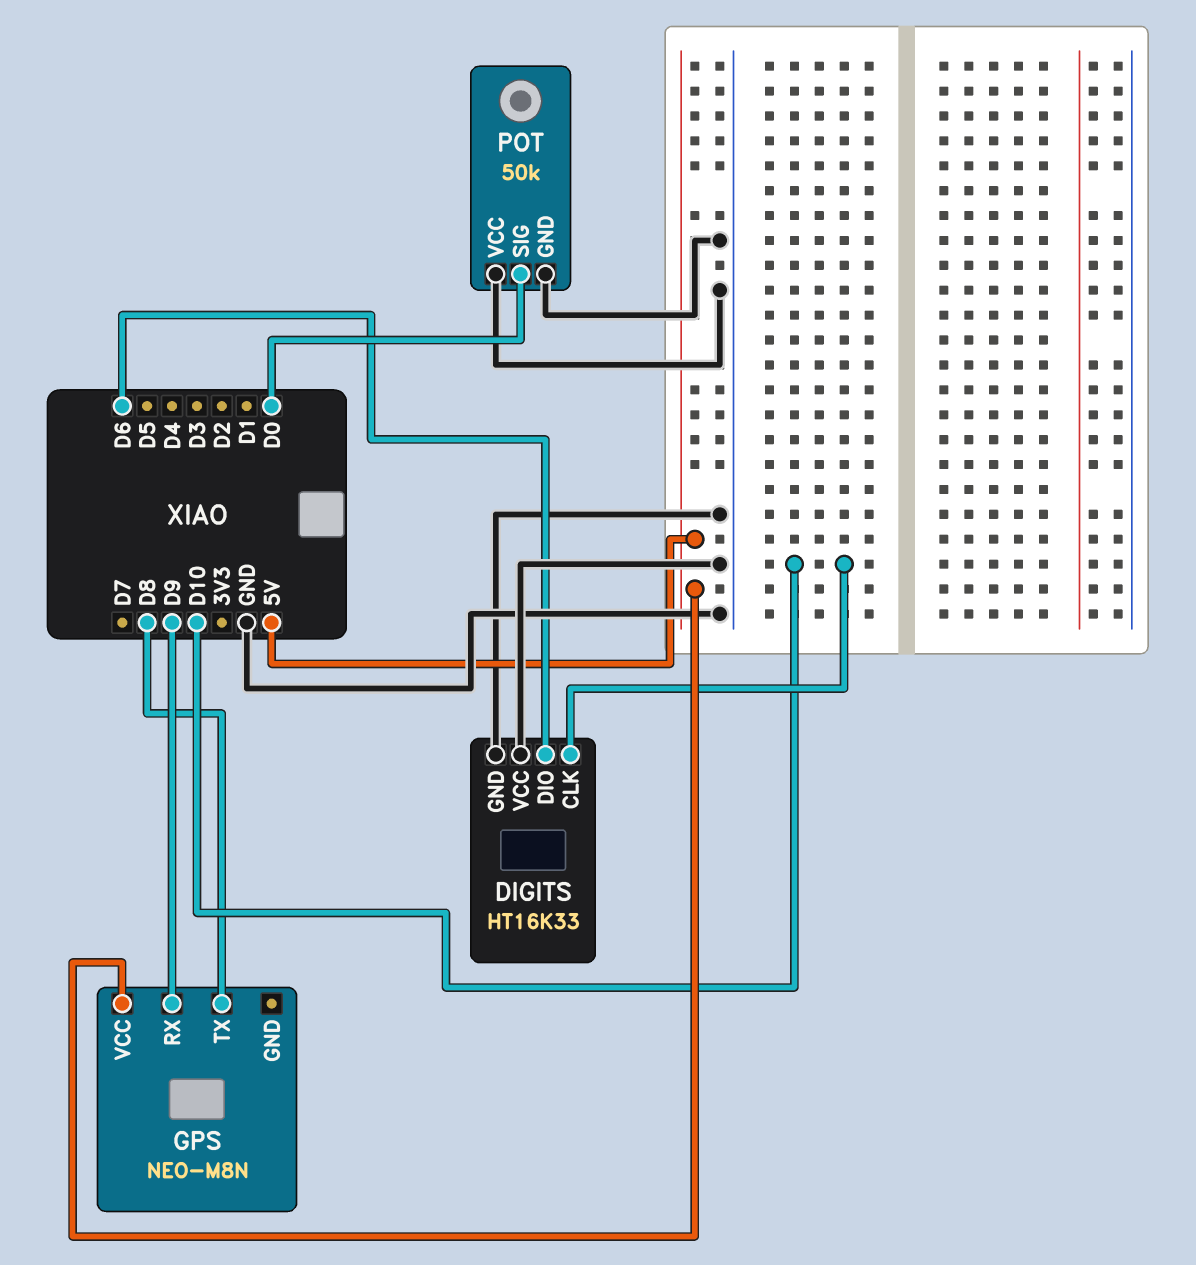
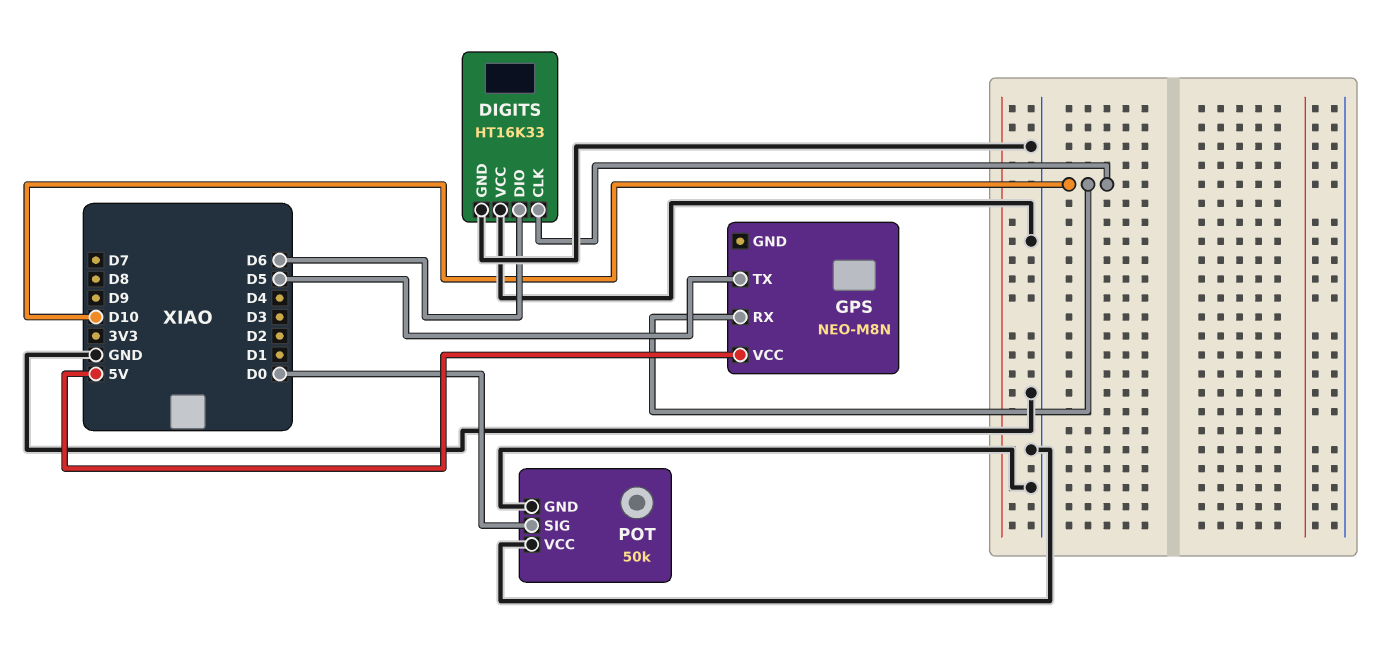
GPS pin RX: D9 -> D10
GPS pin TX: D8 -> D5

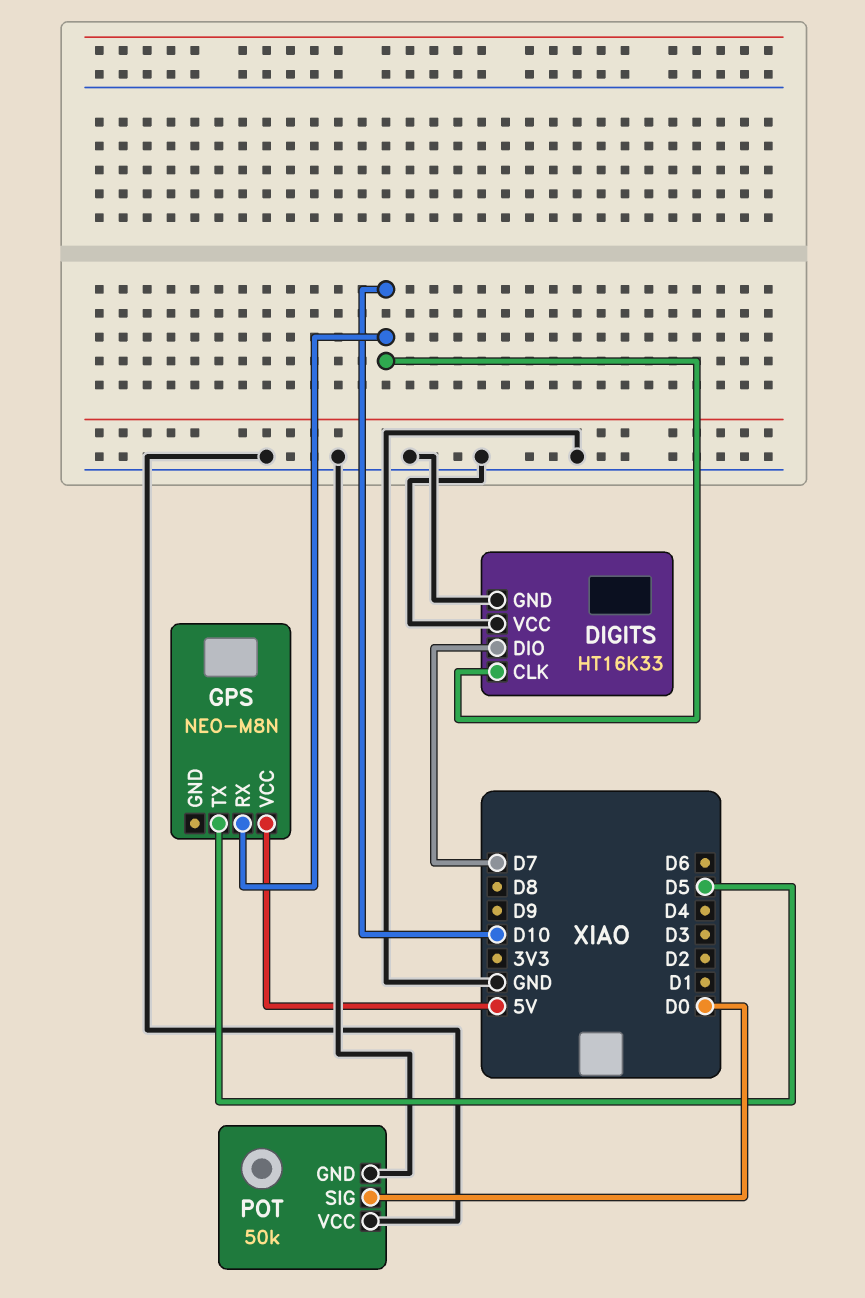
DIGITS pin DIO: D6 -> D7

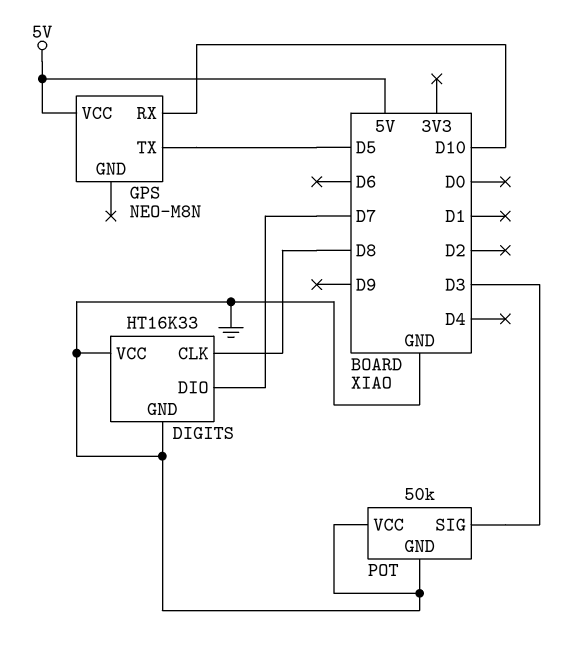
DIGITS pin CLK: D10 -> D8
POT pin SIG: D0 -> D3

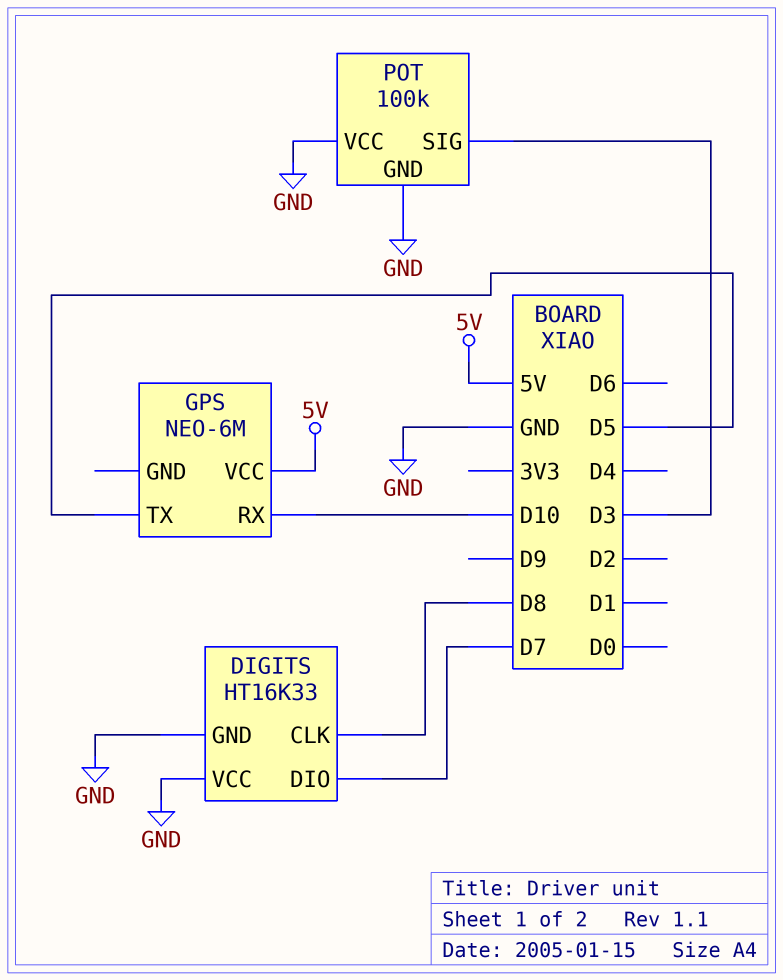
GPS: NEO-M8N -> NEO-6M
POT: 50k -> 100k

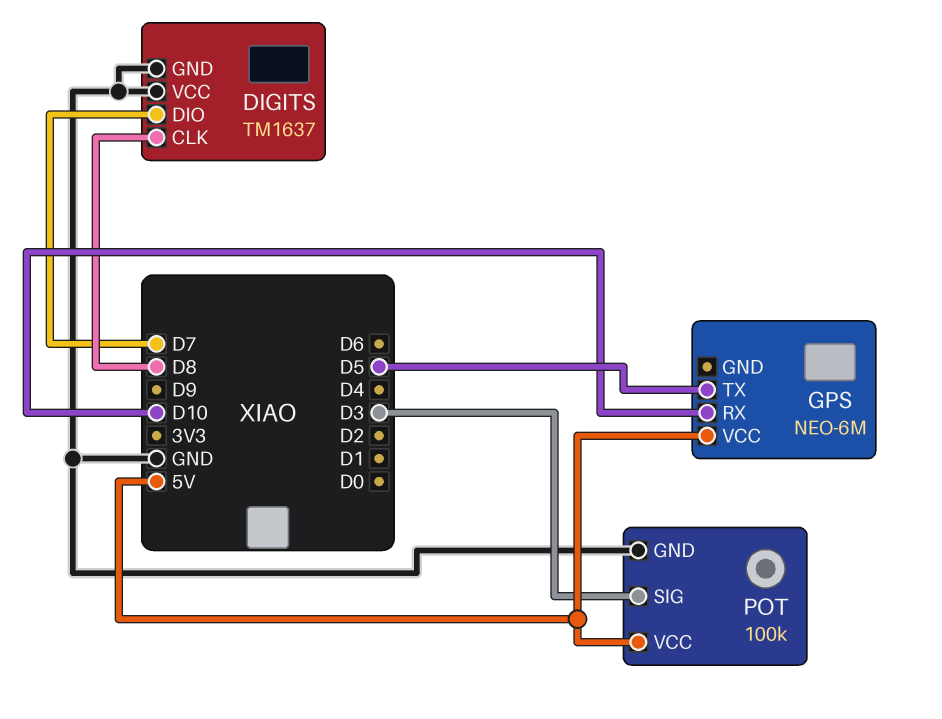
DIGITS: HT16K33 -> TM1637
POT pin VCC: GND -> 5V

